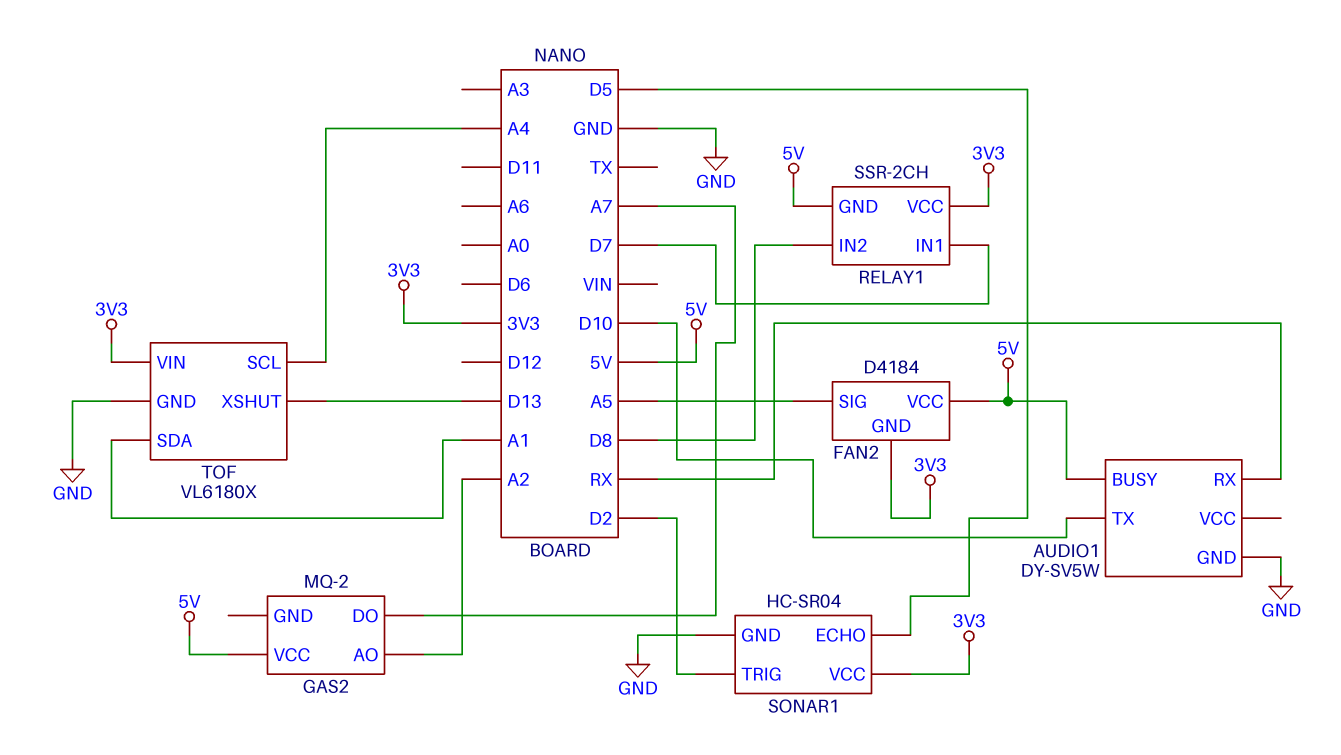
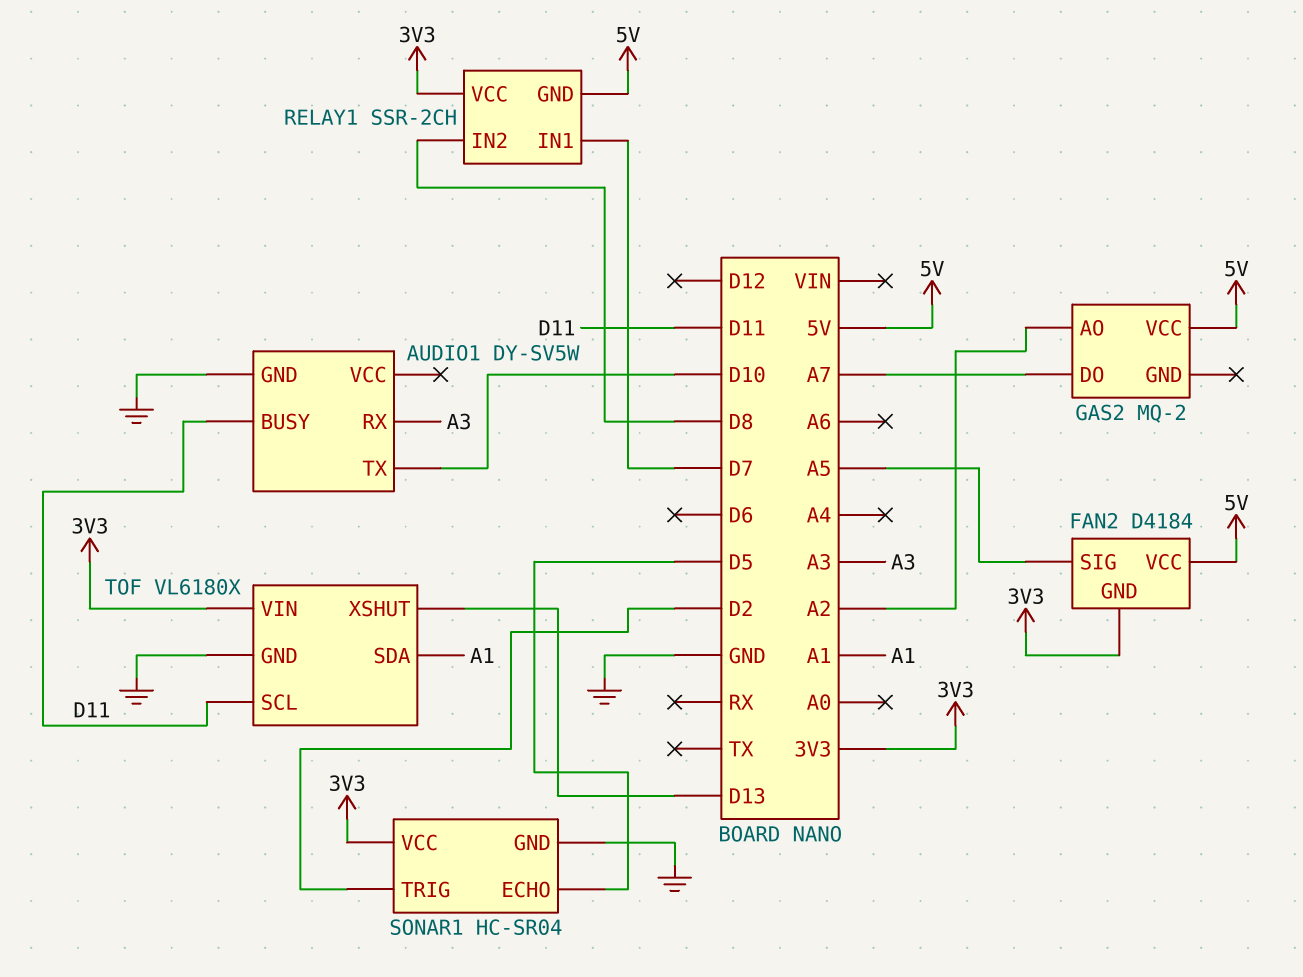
AUDIO1 pin BUSY: 5V -> D11
AUDIO1 pin RX: RX -> A3
TOF pin SCL: A4 -> D11

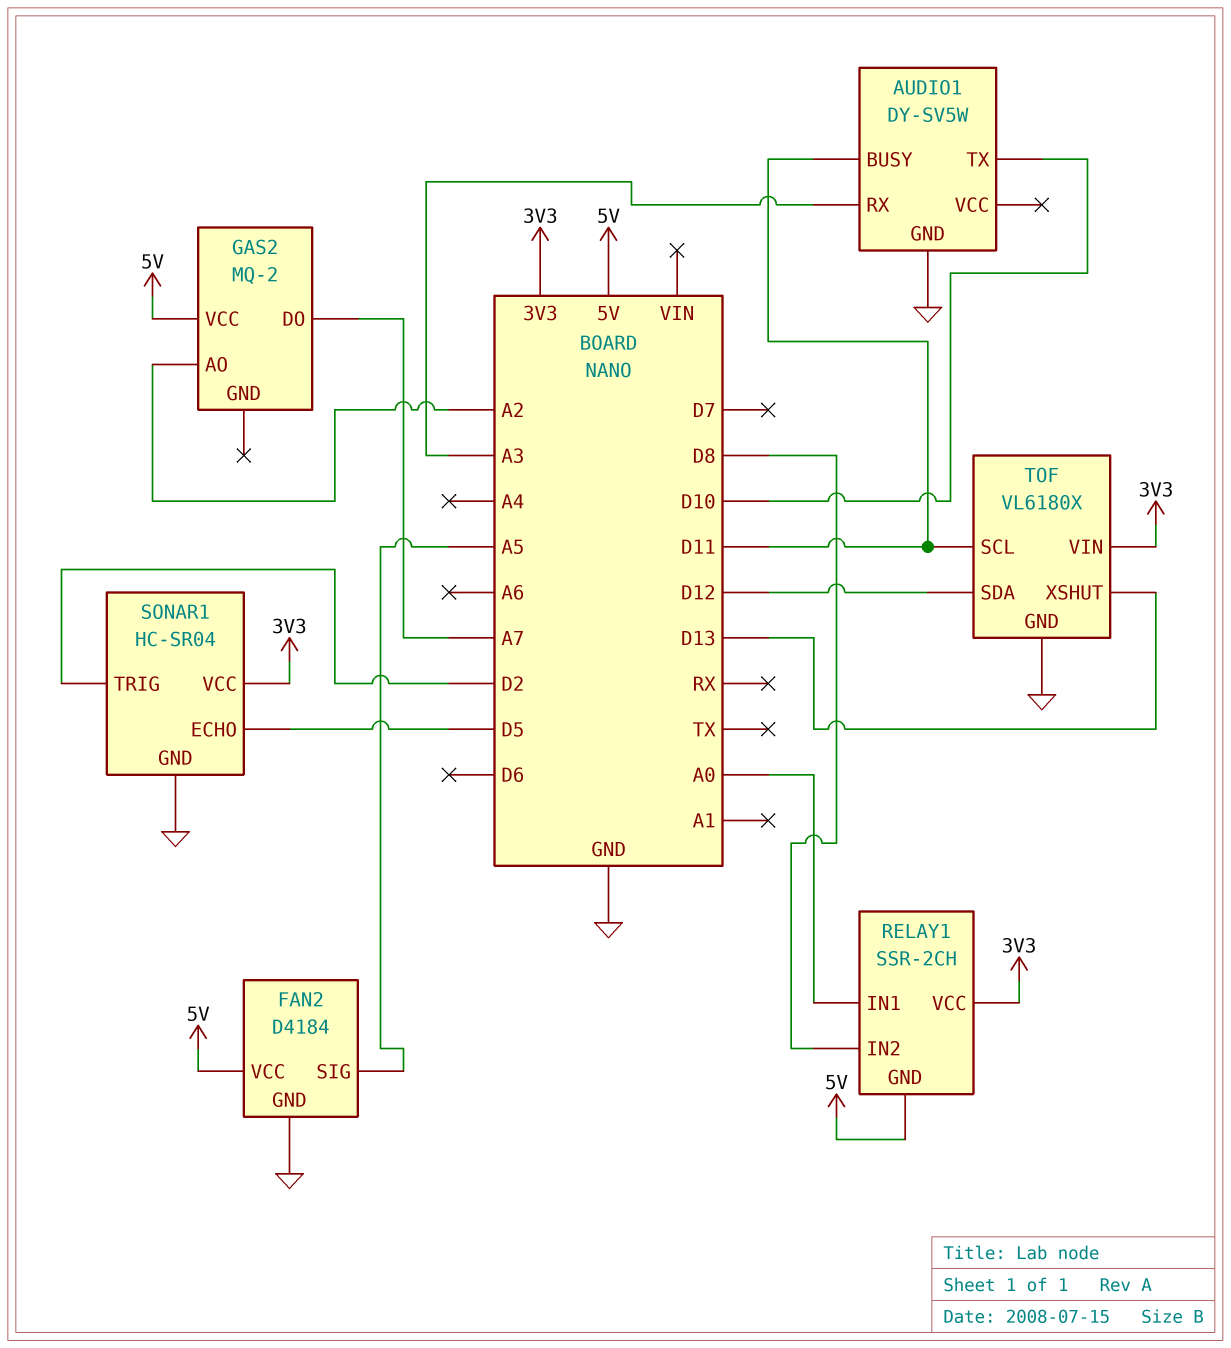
FAN2 pin GND: 3V3 -> GND
RELAY1 pin IN1: D7 -> A0
TOF pin SDA: A1 -> D12

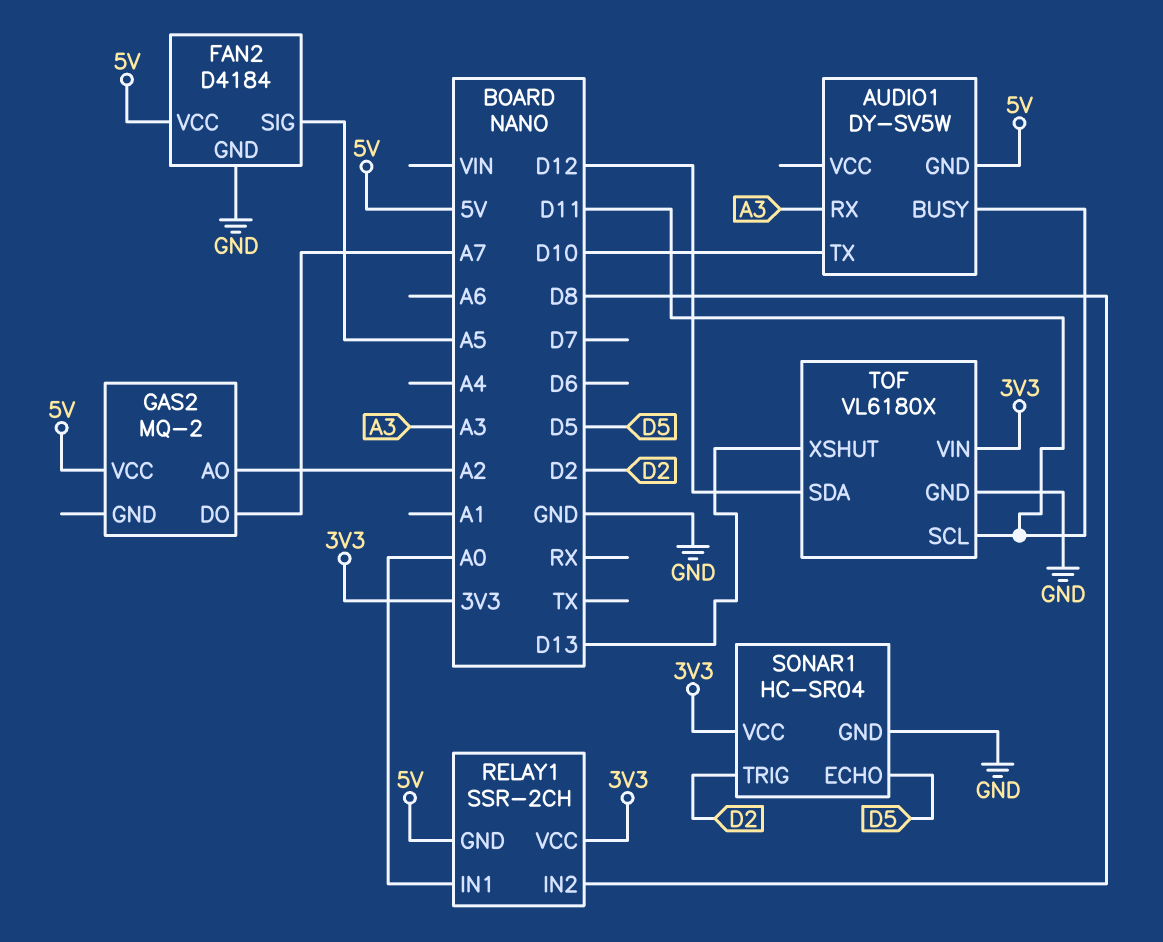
AUDIO1 pin GND: GND -> 5V

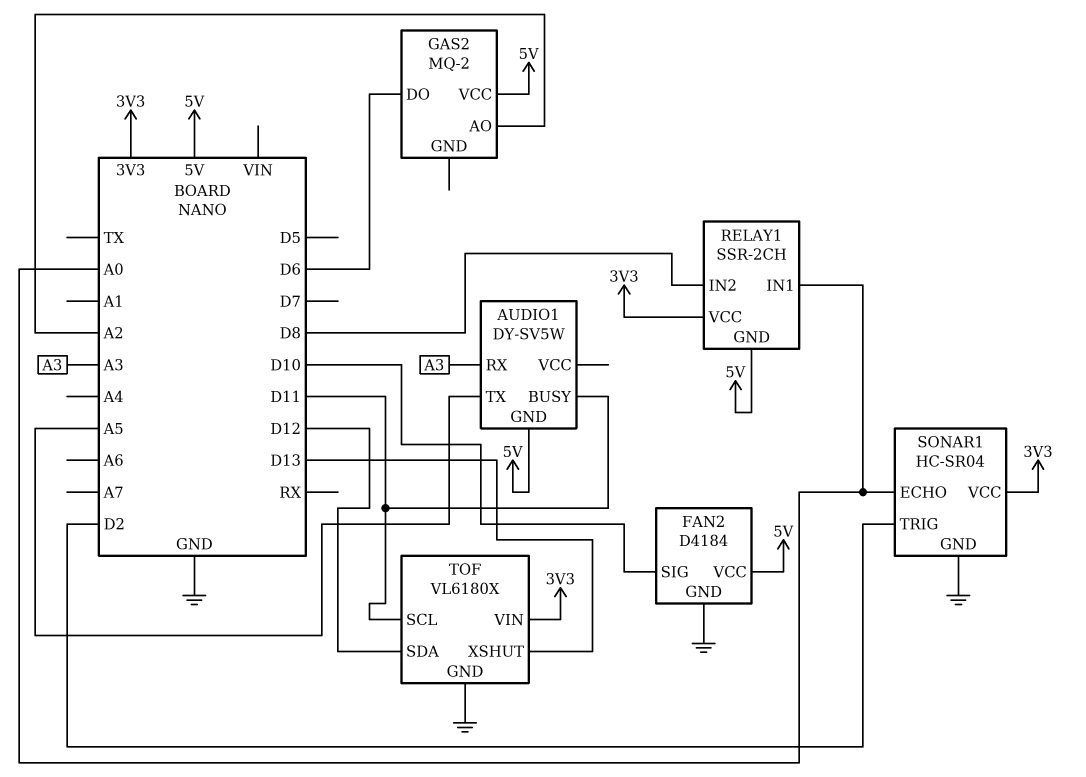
AUDIO1 pin TX: D10 -> A5
FAN2 pin SIG: A5 -> D10
GAS2 pin DO: A7 -> D6
SONAR1 pin ECHO: D5 -> A0

